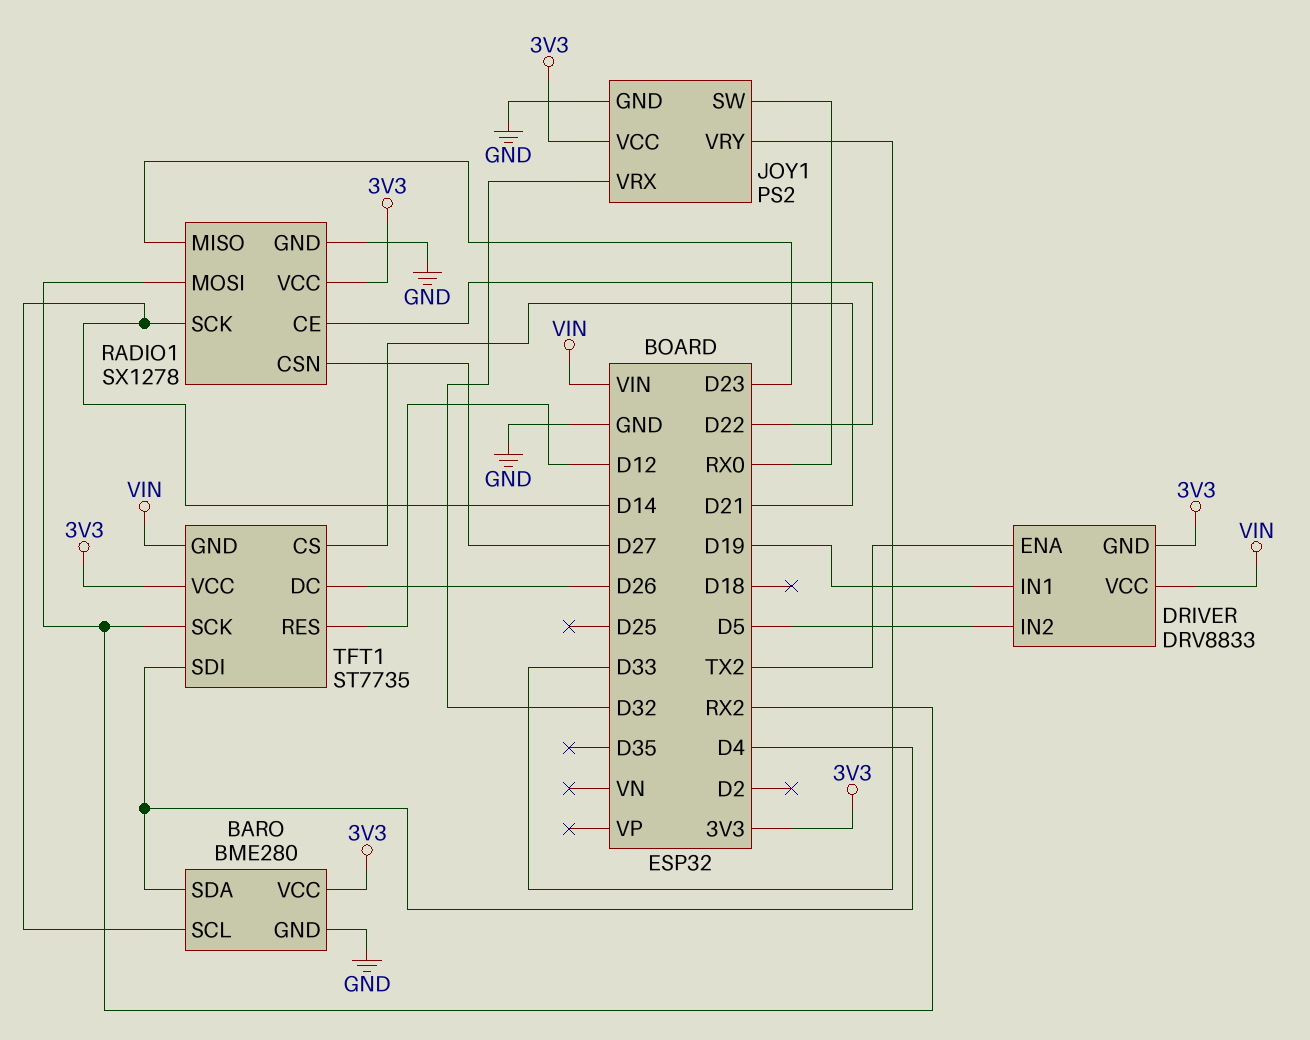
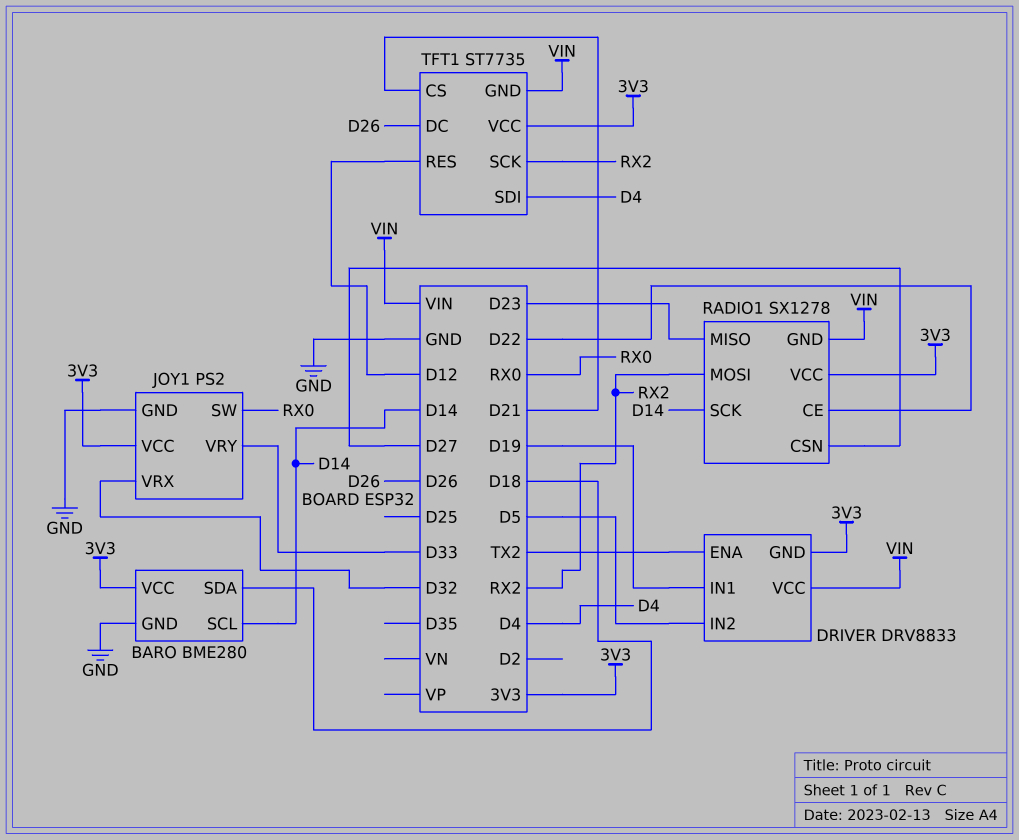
BARO pin SDA: D4 -> D18
RADIO1 pin GND: GND -> VIN

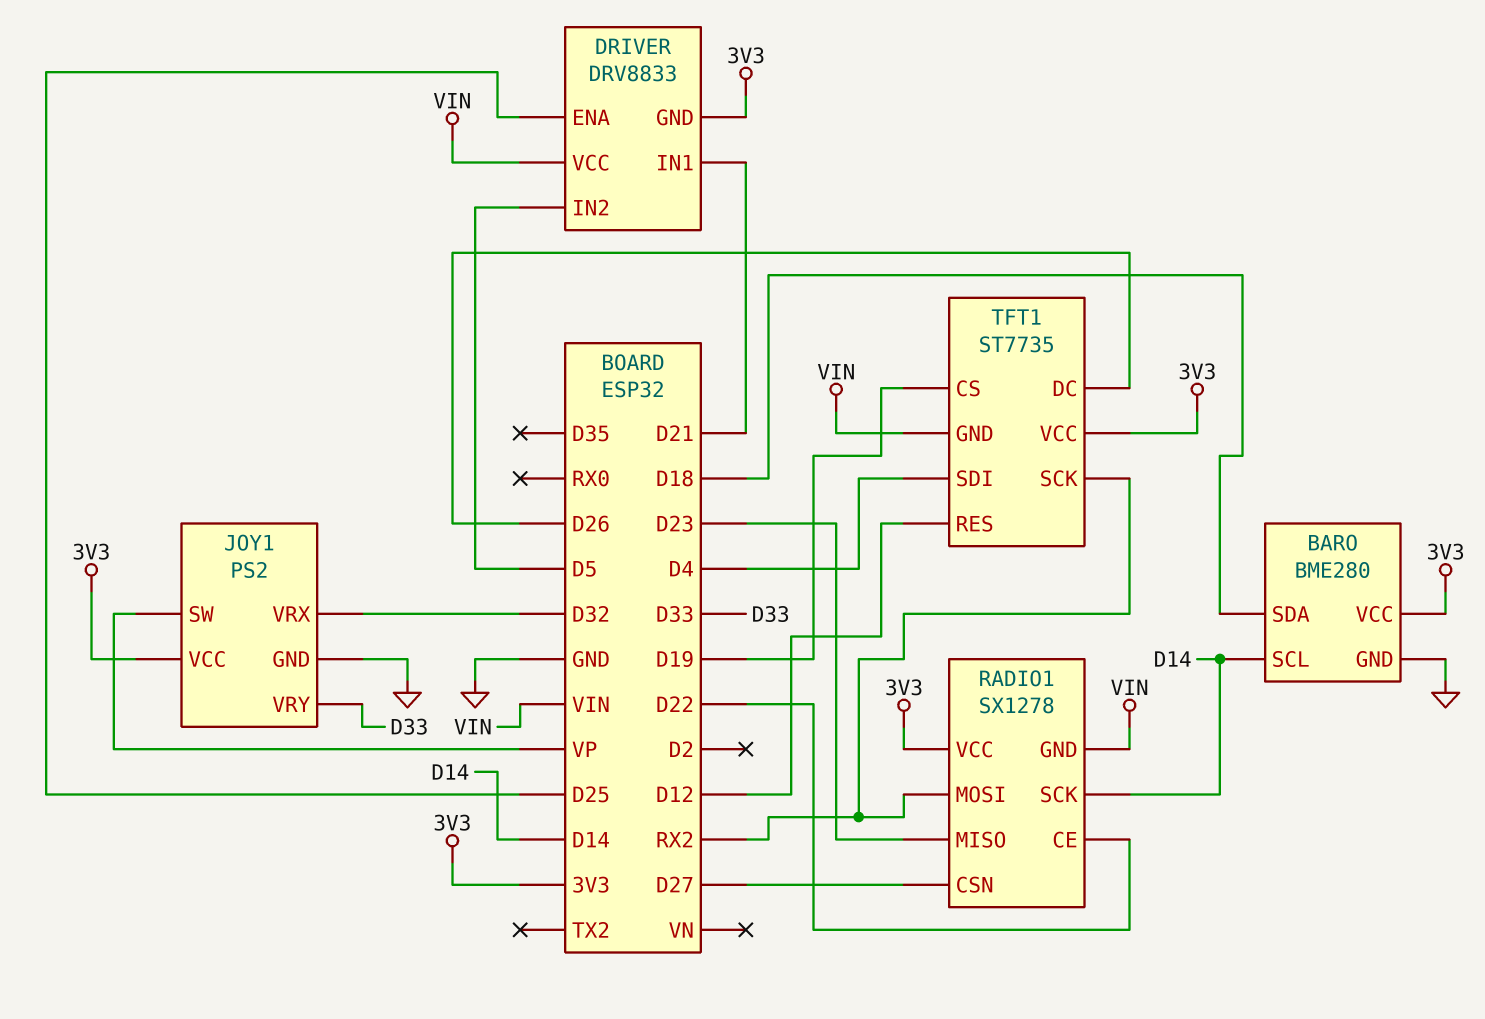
DRIVER pin ENA: TX2 -> D25
DRIVER pin IN1: D19 -> D21
JOY1 pin SW: RX0 -> VP
TFT1 pin CS: D21 -> D19

